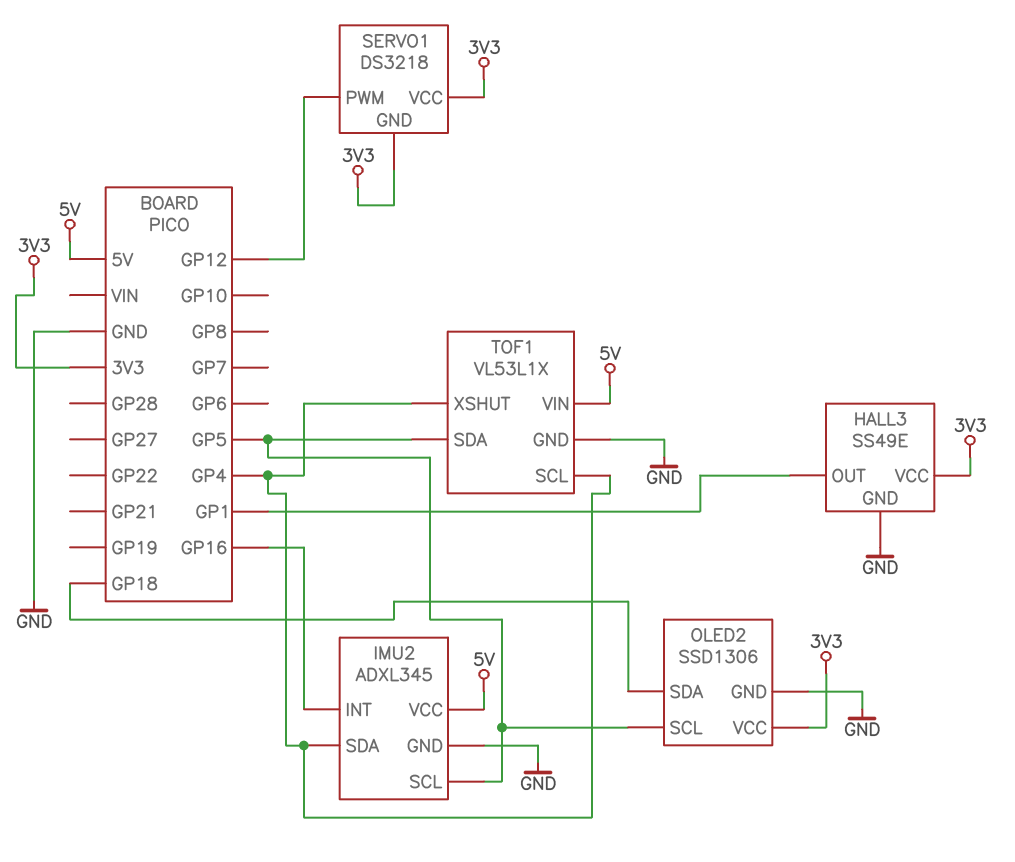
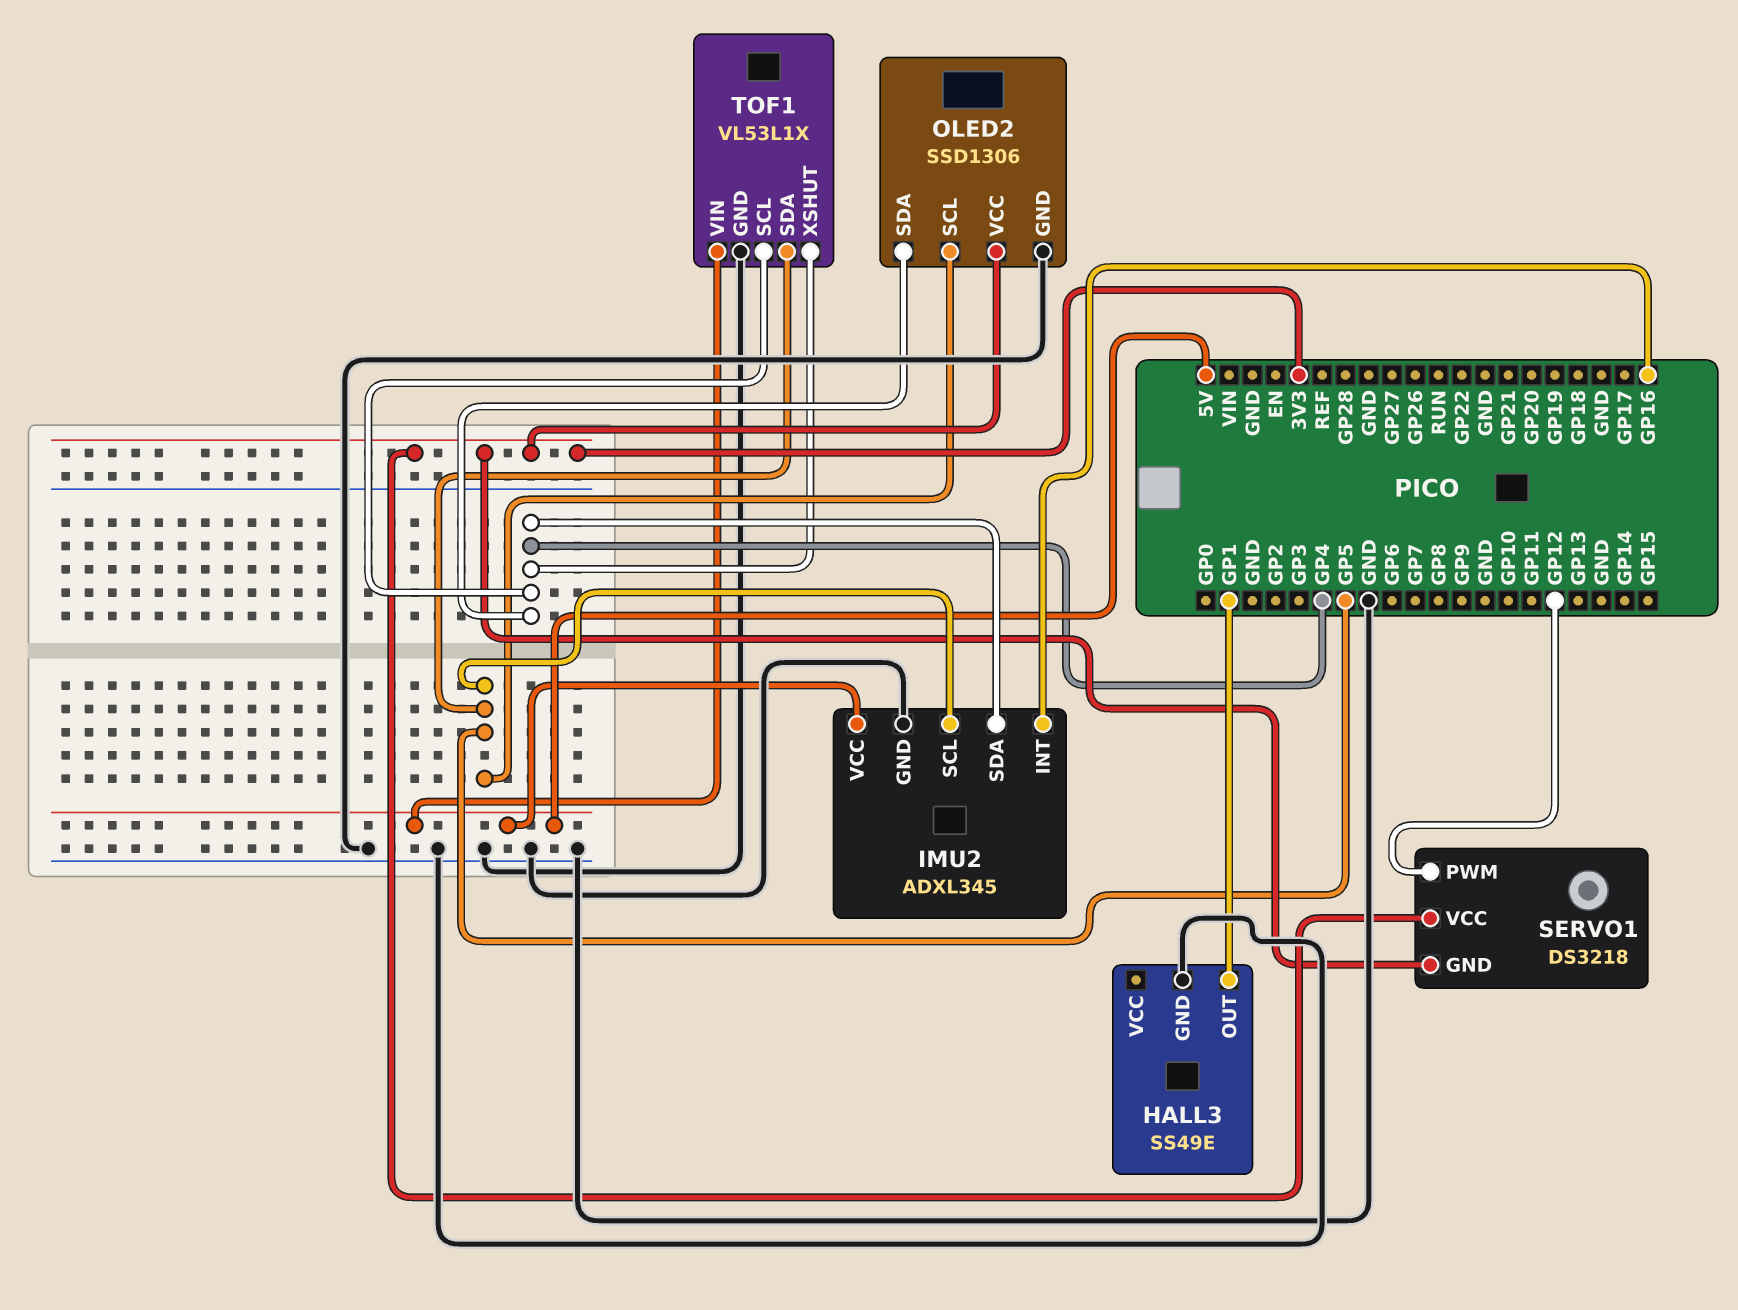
HALL3 pin VCC: 3V3 -> none
OLED2 pin SDA: GP18 -> GP4

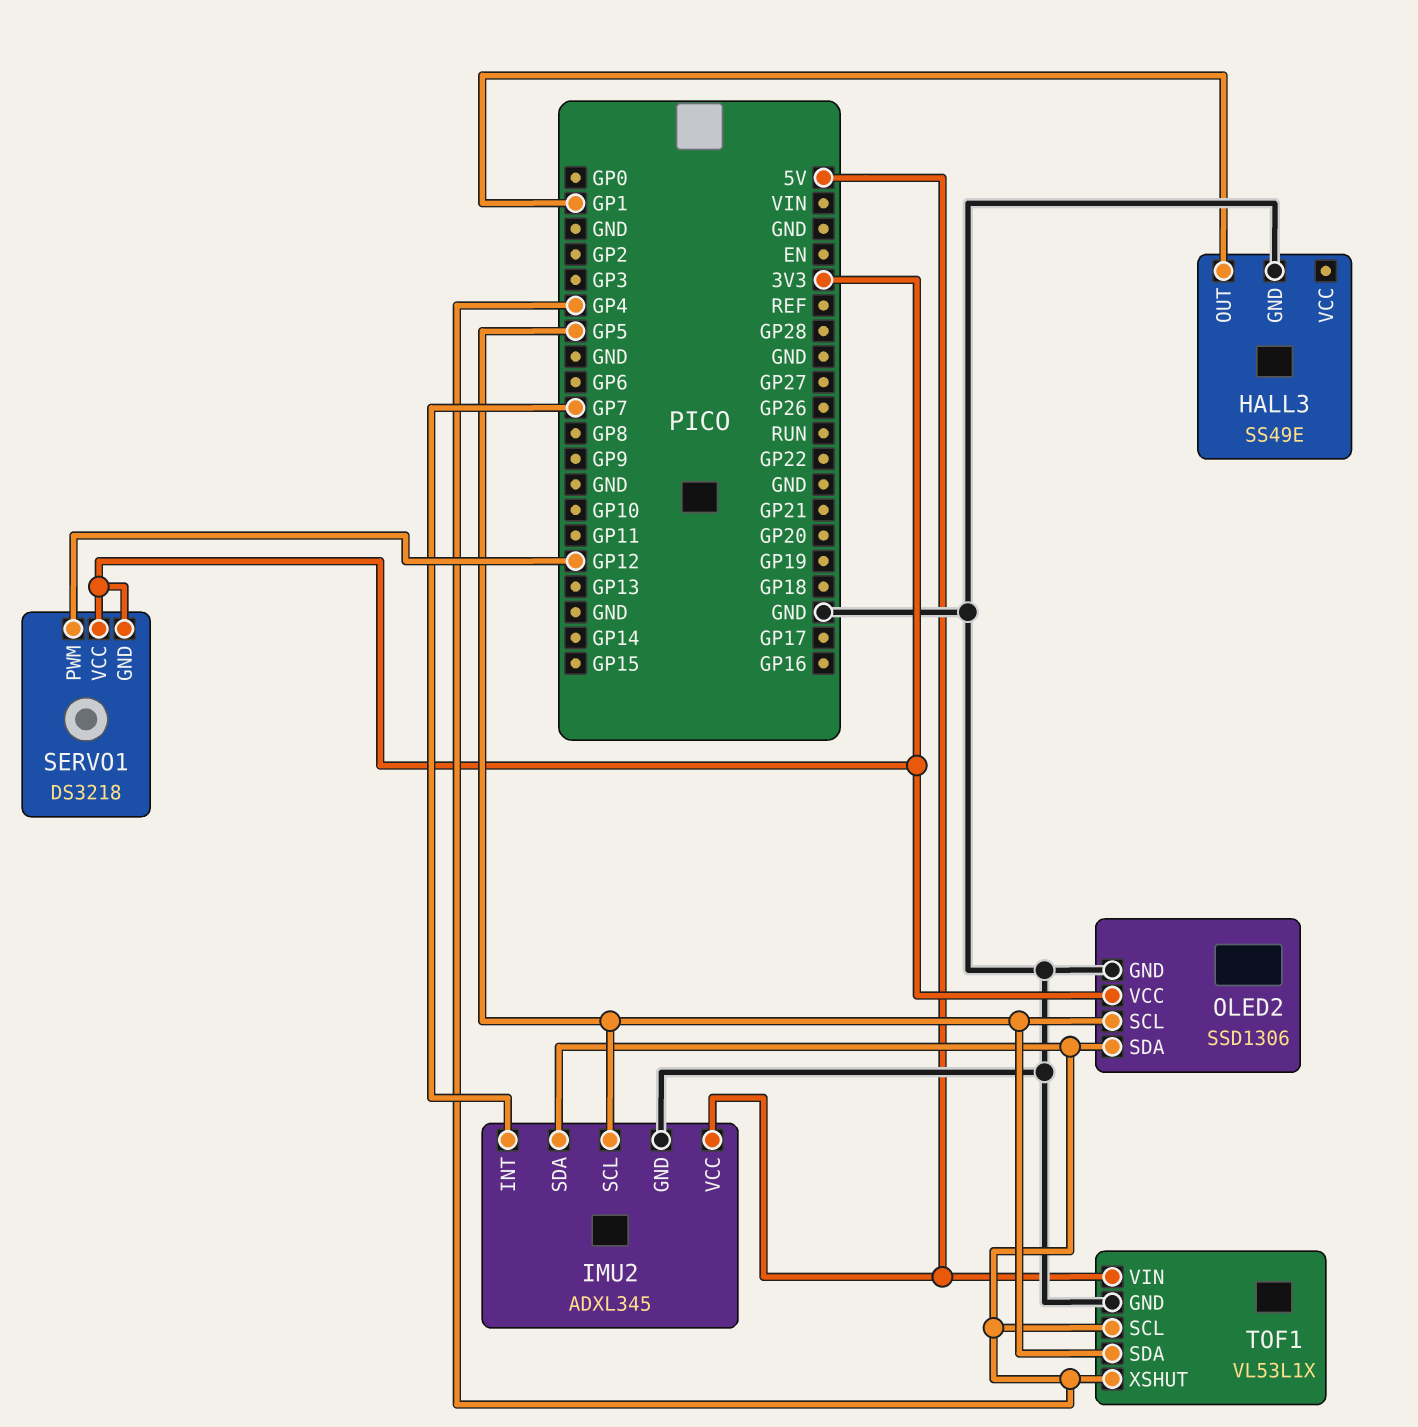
IMU2 pin INT: GP16 -> GP7

